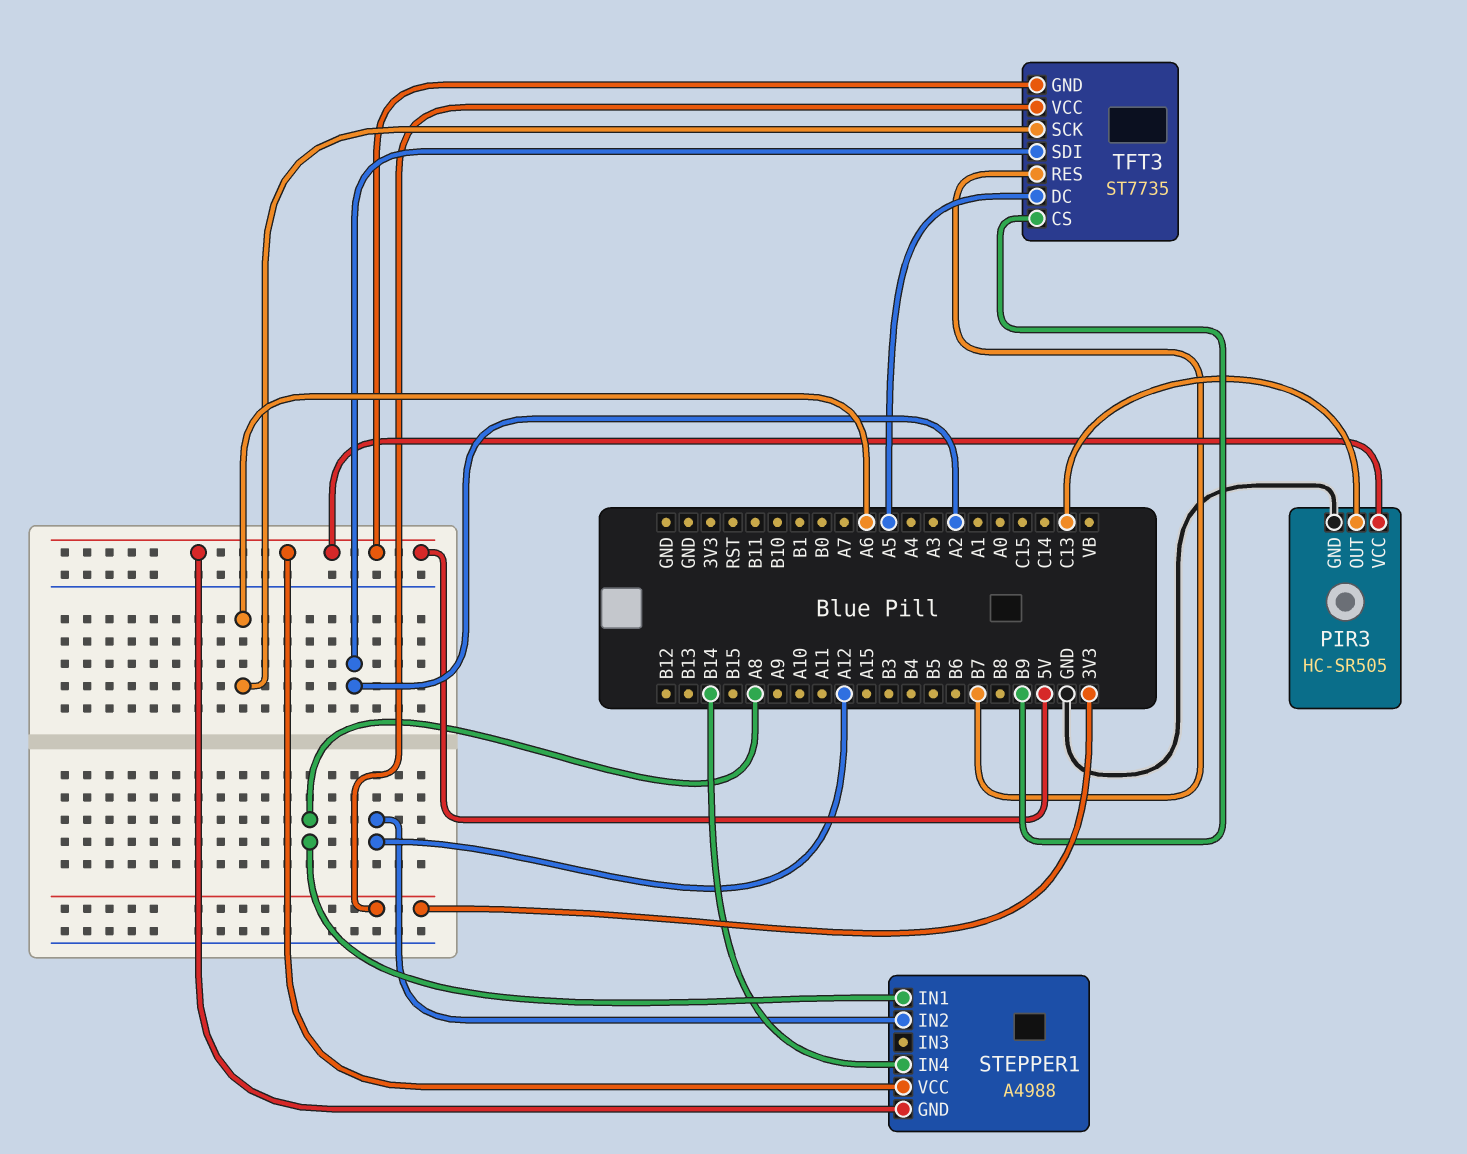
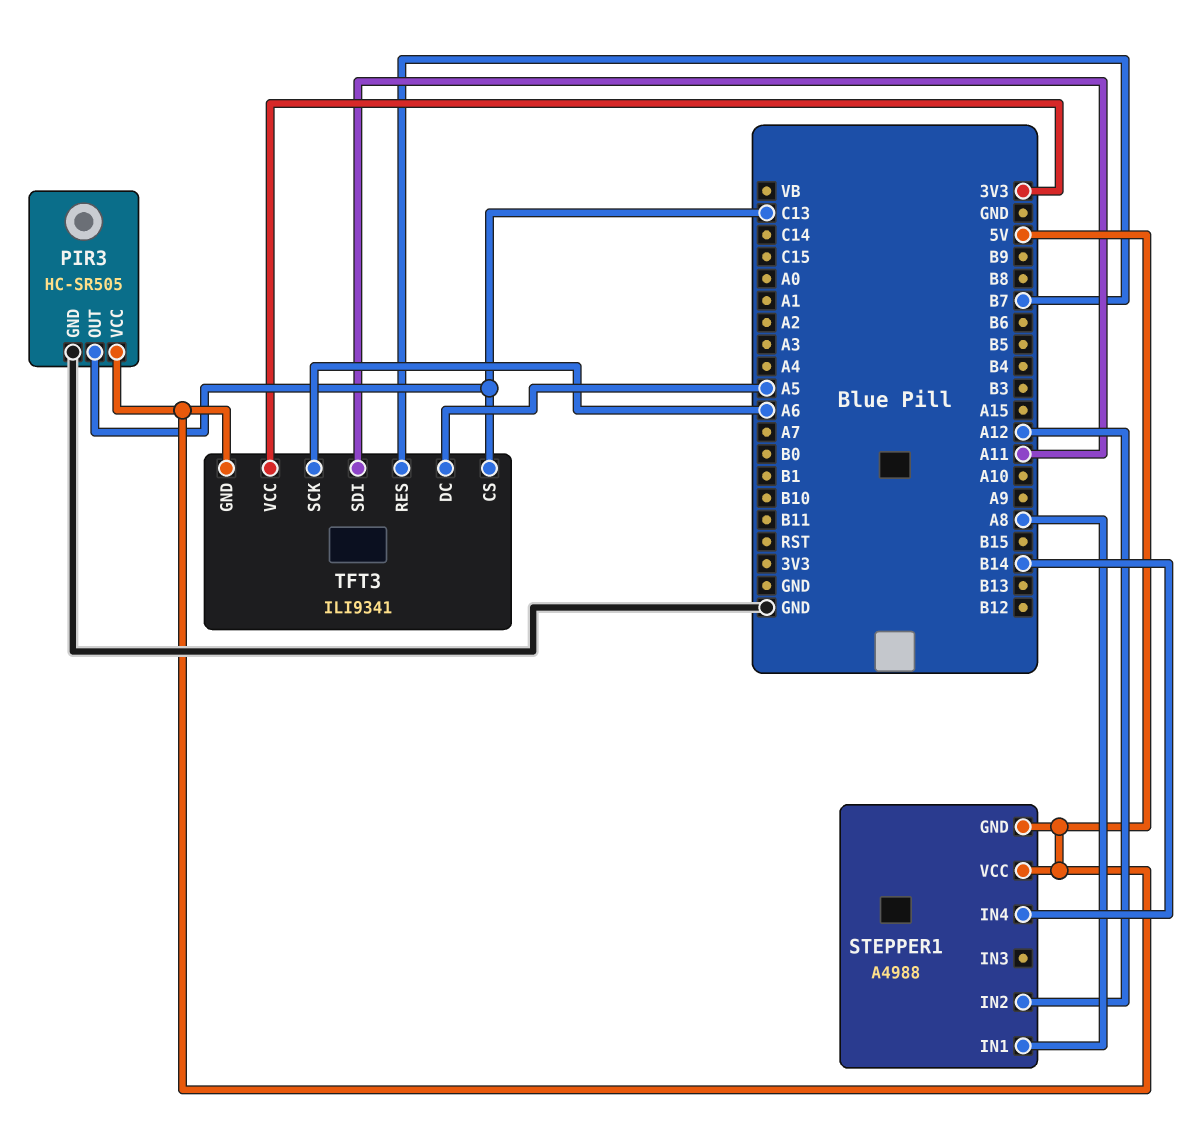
TFT3: ST7735 -> ILI9341
TFT3 pin CS: B9 -> C13
TFT3 pin SDI: A2 -> A11

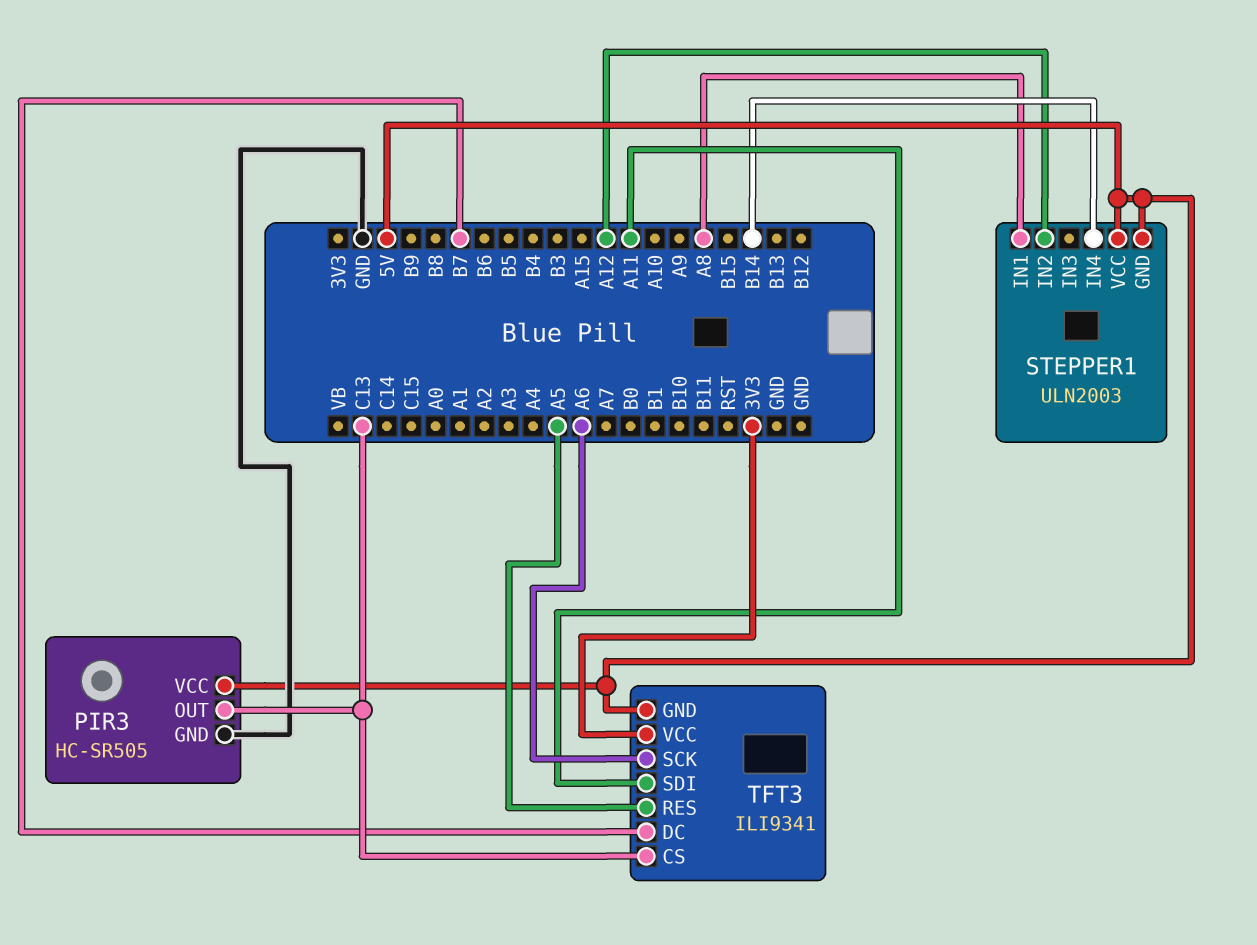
STEPPER1: A4988 -> ULN2003
TFT3 pin DC: A5 -> B7
TFT3 pin RES: B7 -> A5

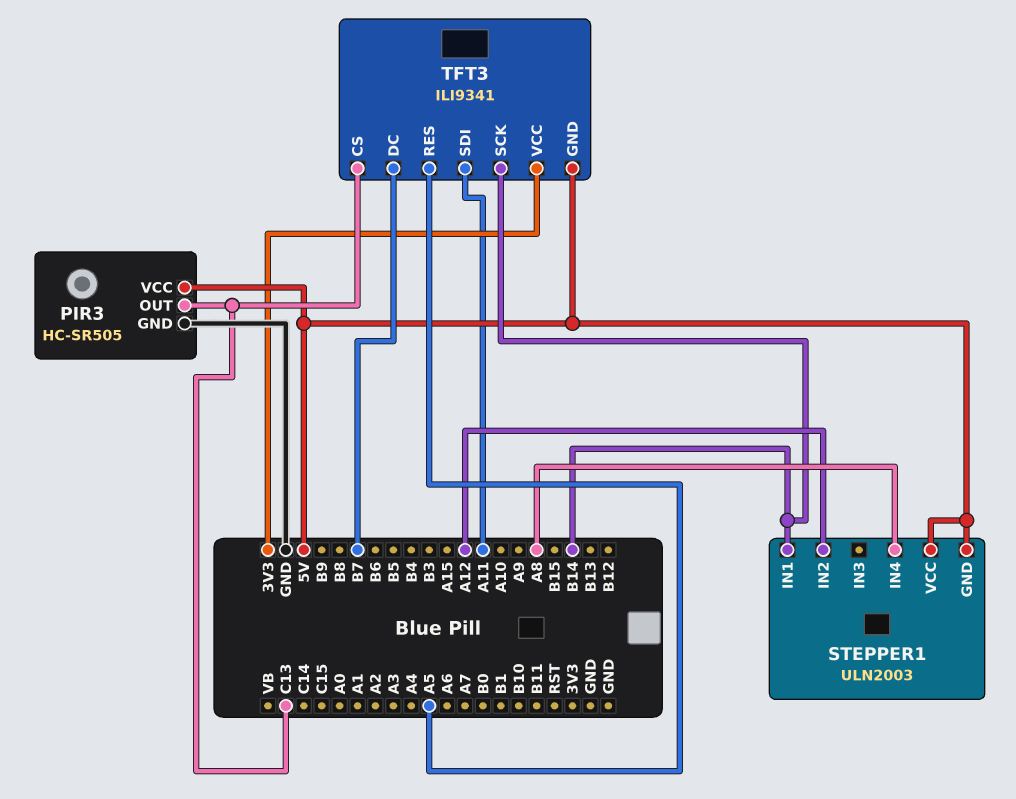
STEPPER1 pin IN1: A8 -> B14
STEPPER1 pin IN4: B14 -> A8
TFT3 pin SCK: A6 -> B14

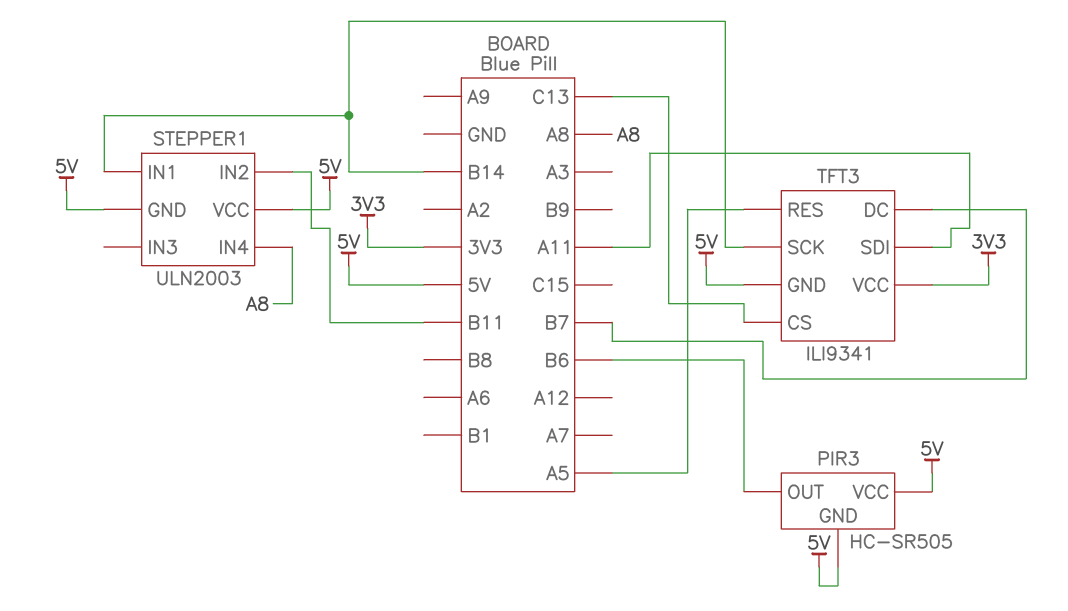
PIR3 pin GND: GND -> 5V
PIR3 pin OUT: C13 -> B6
STEPPER1 pin IN2: A12 -> B11

